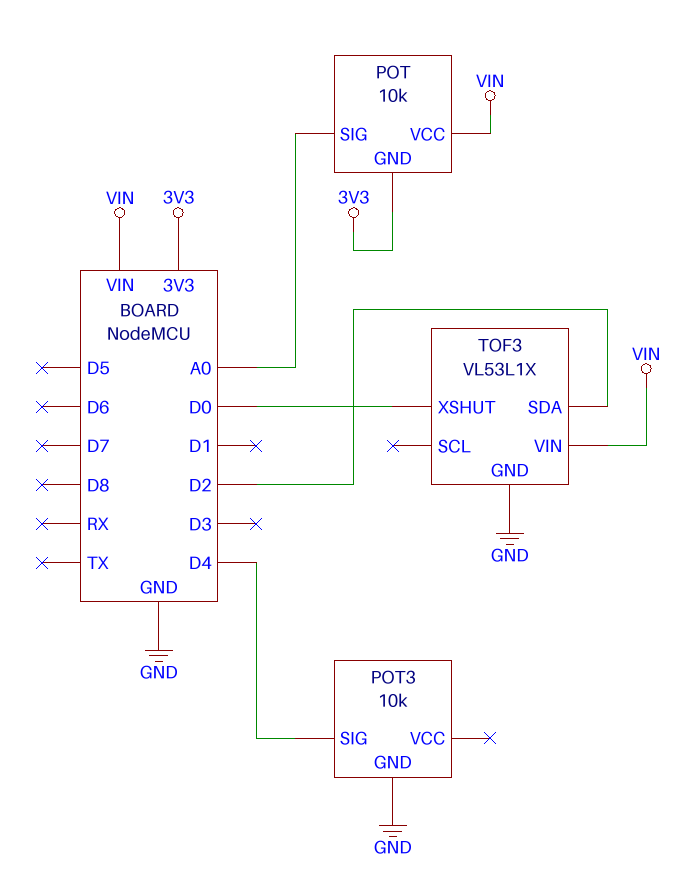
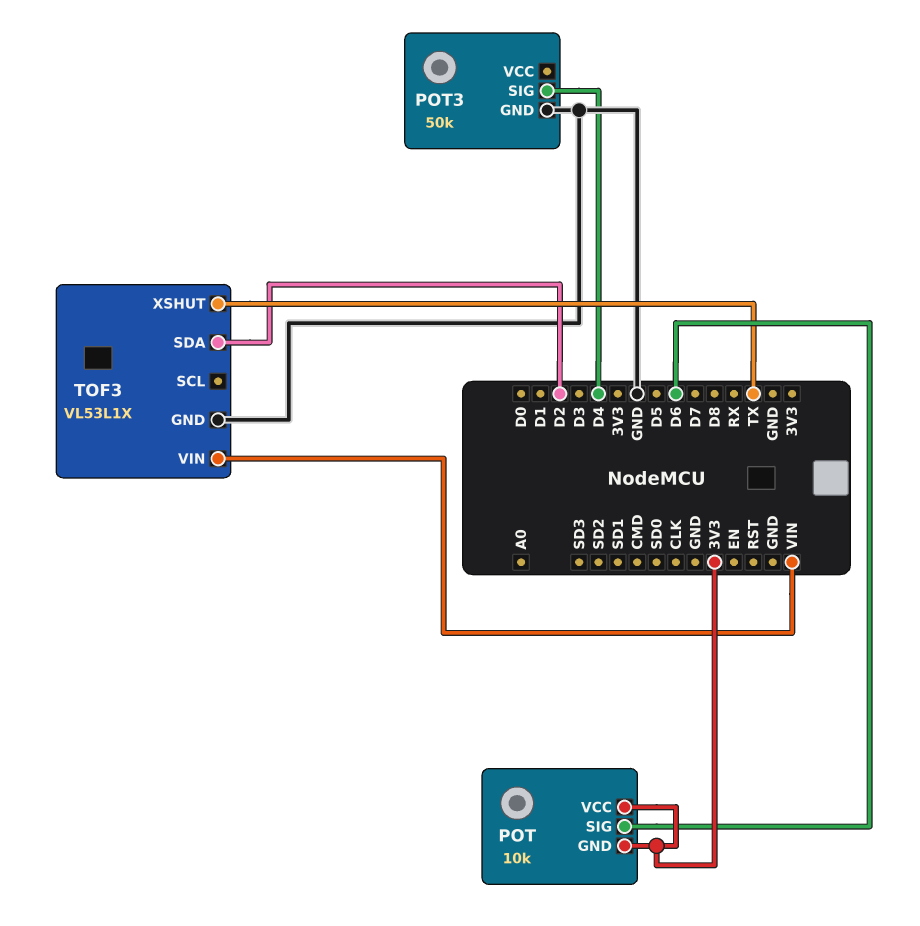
POT pin SIG: A0 -> D6
POT pin VCC: VIN -> 3V3
POT3: 10k -> 50k
TOF3 pin XSHUT: D0 -> TX

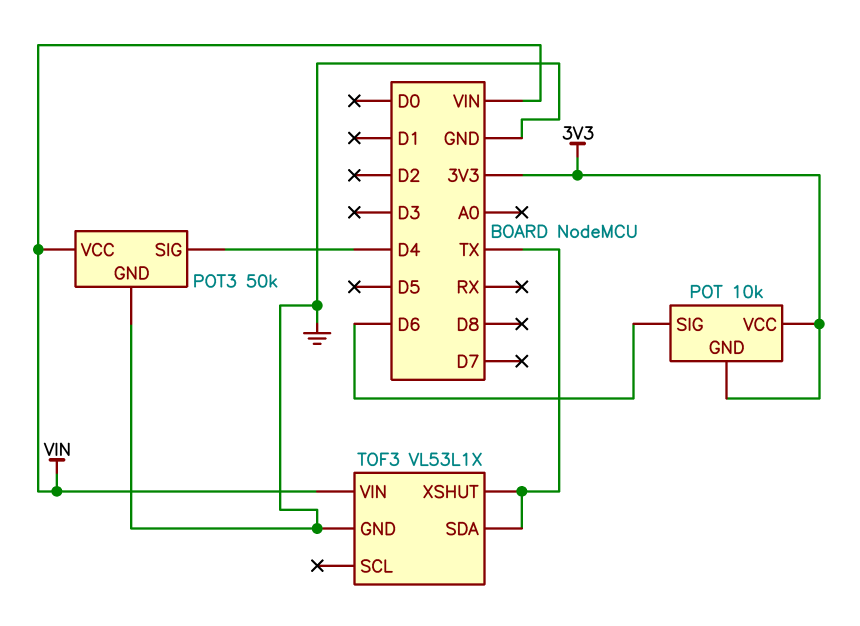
POT3 pin VCC: none -> VIN
TOF3 pin SDA: D2 -> TX

